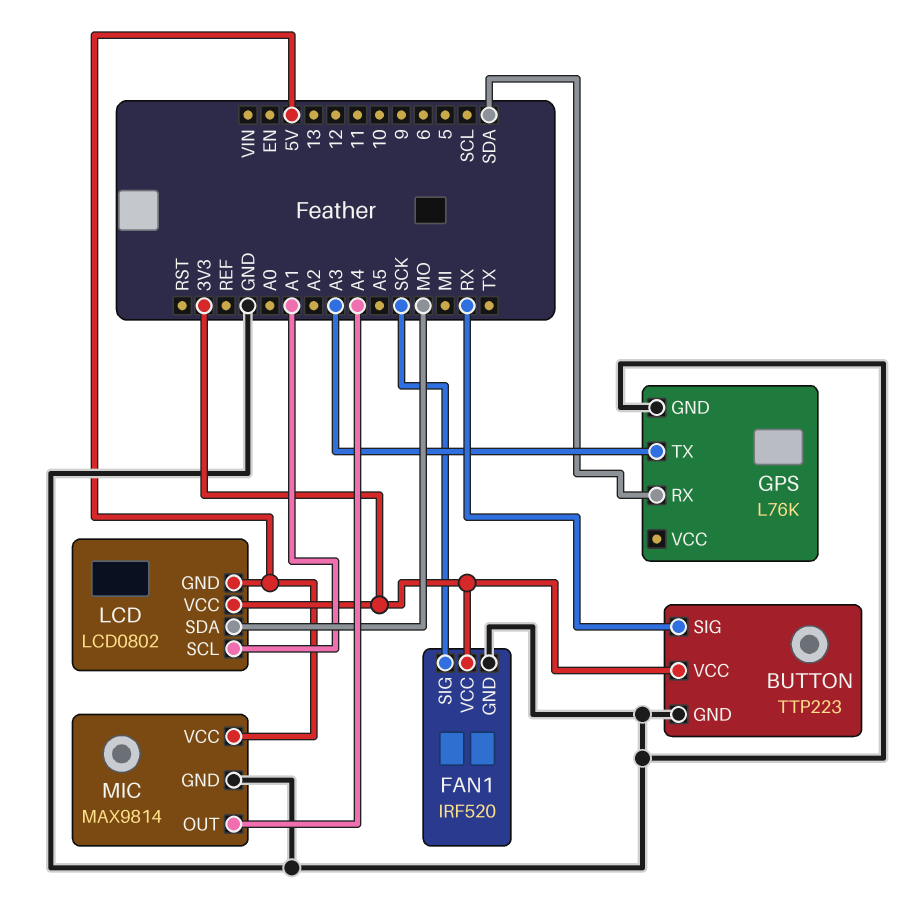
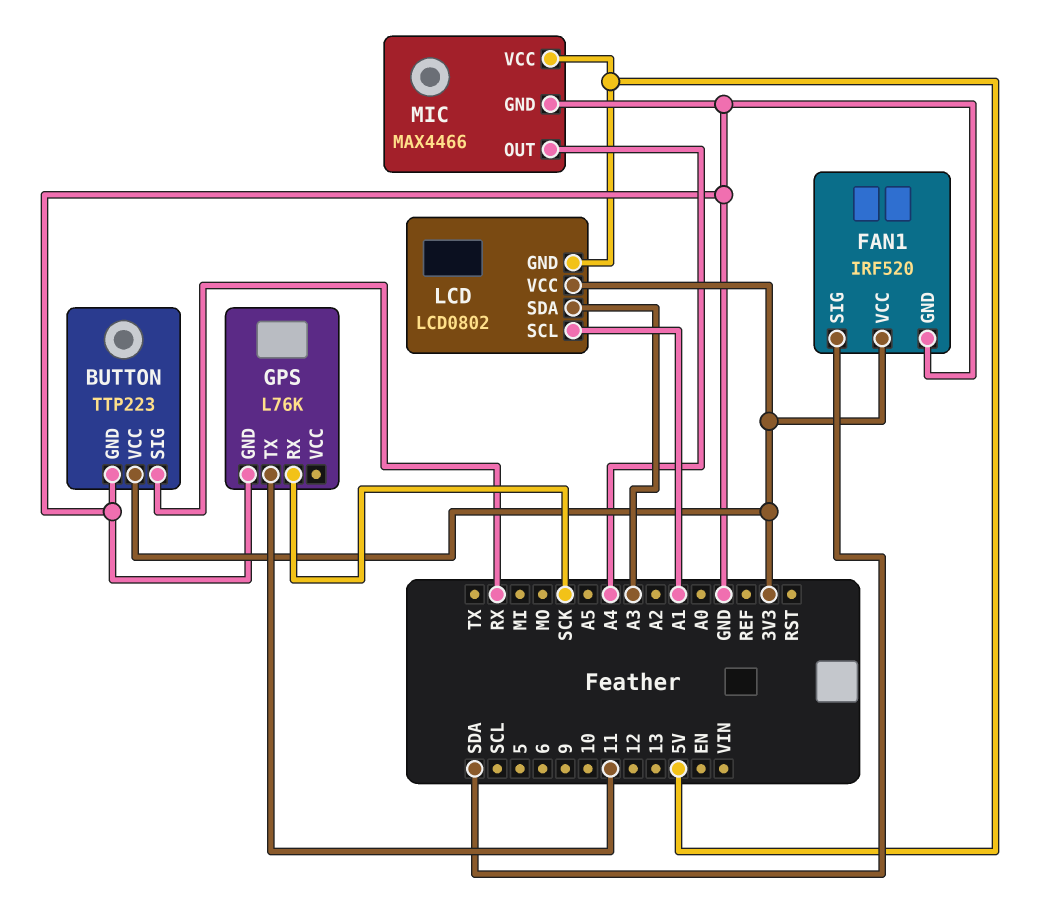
FAN1 pin SIG: SCK -> SDA
GPS pin RX: SDA -> SCK
GPS pin TX: A3 -> 11
LCD pin SDA: MO -> A3
MIC: MAX9814 -> MAX4466

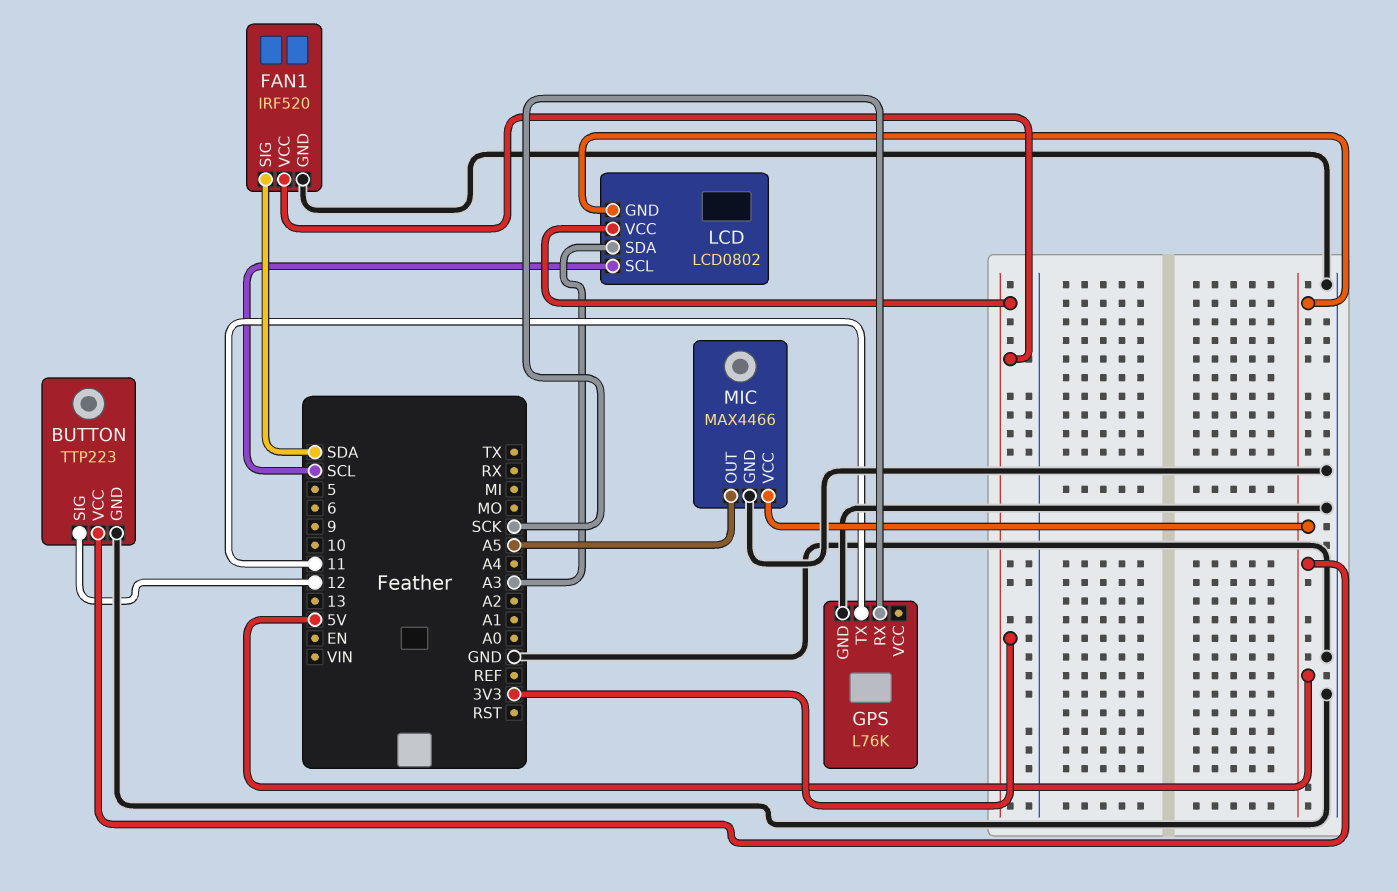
BUTTON pin SIG: RX -> 12
BUTTON pin VCC: 3V3 -> 5V
LCD pin SCL: A1 -> SCL
MIC pin OUT: A4 -> A5

